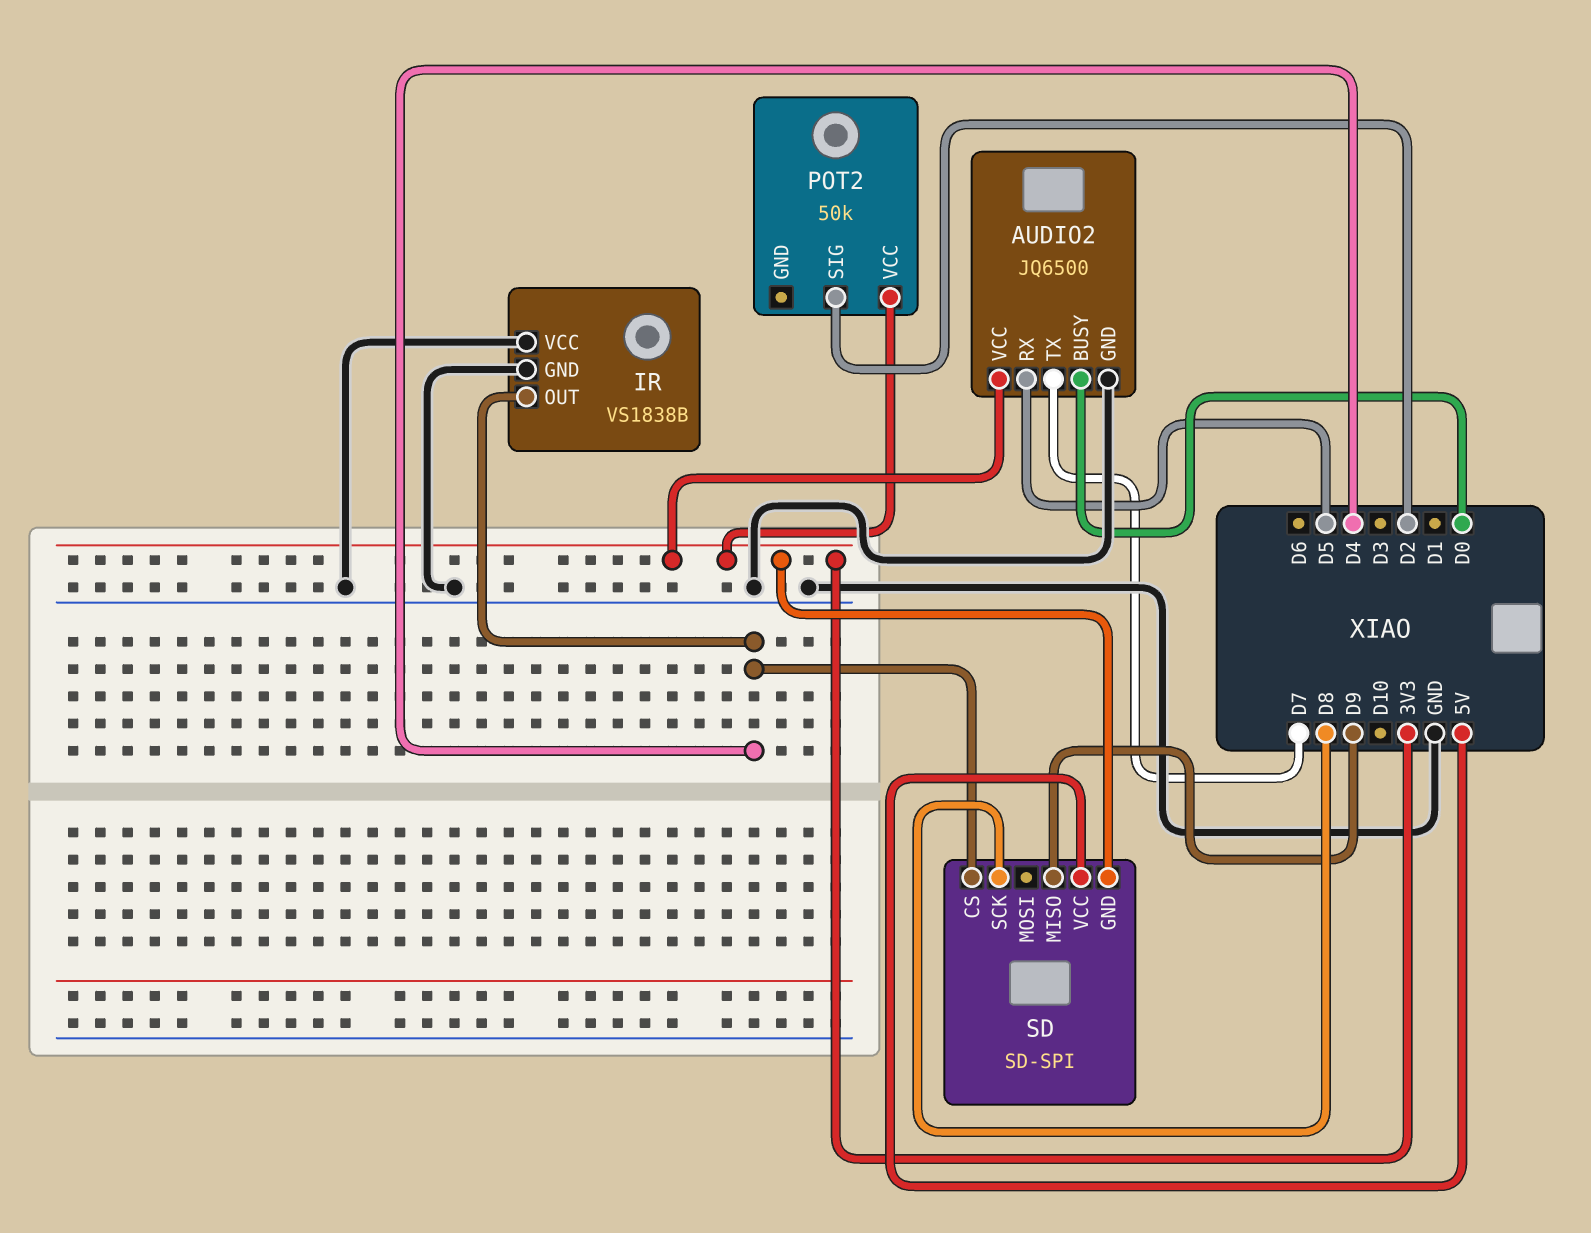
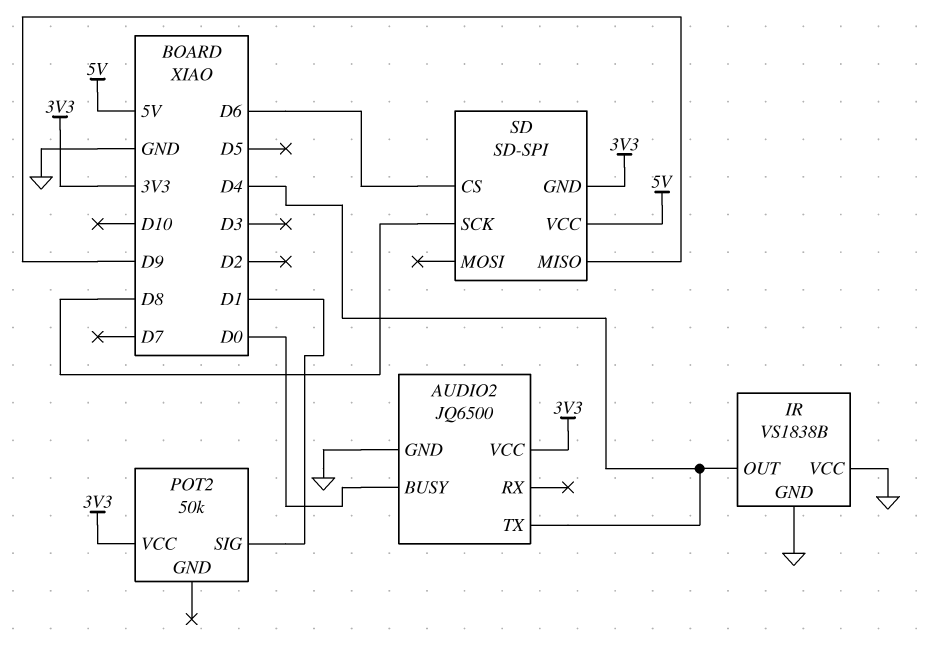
AUDIO2 pin RX: D5 -> none
AUDIO2 pin TX: D7 -> D4
POT2 pin SIG: D2 -> D1
SD pin CS: D4 -> D6

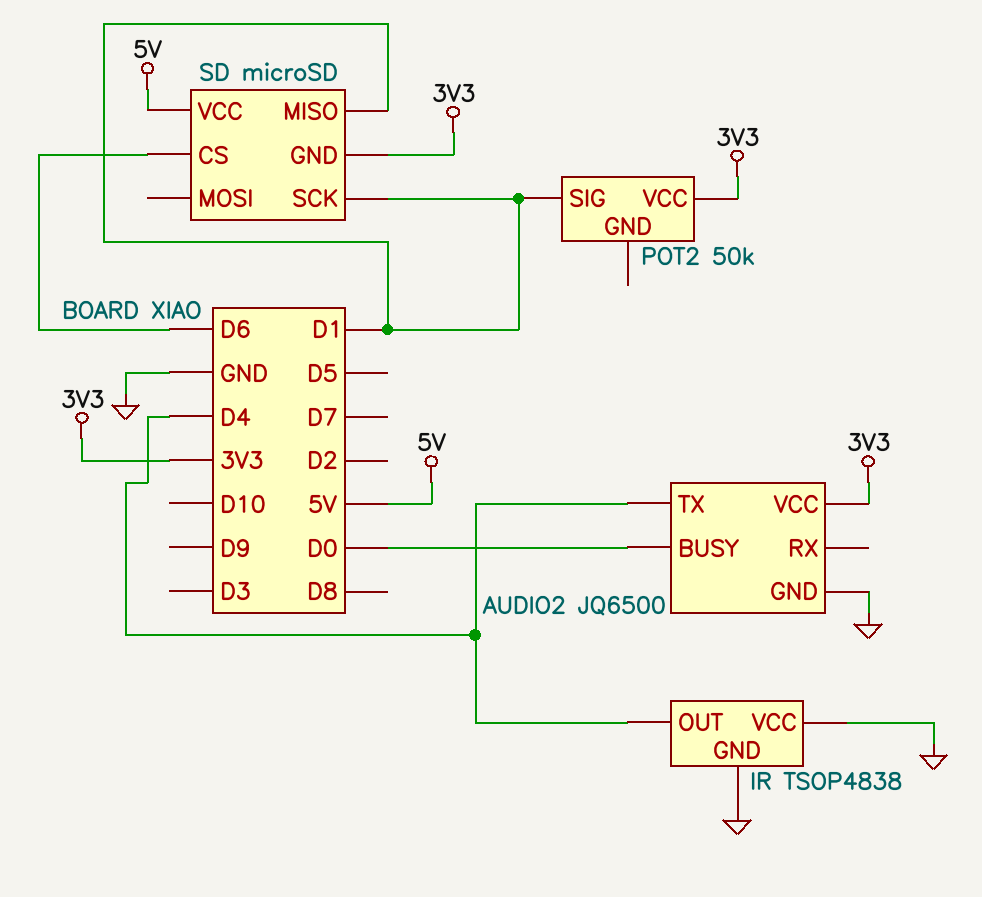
IR: VS1838B -> TSOP4838
SD: SD-SPI -> microSD
SD pin MISO: D9 -> D1
SD pin SCK: D8 -> D1

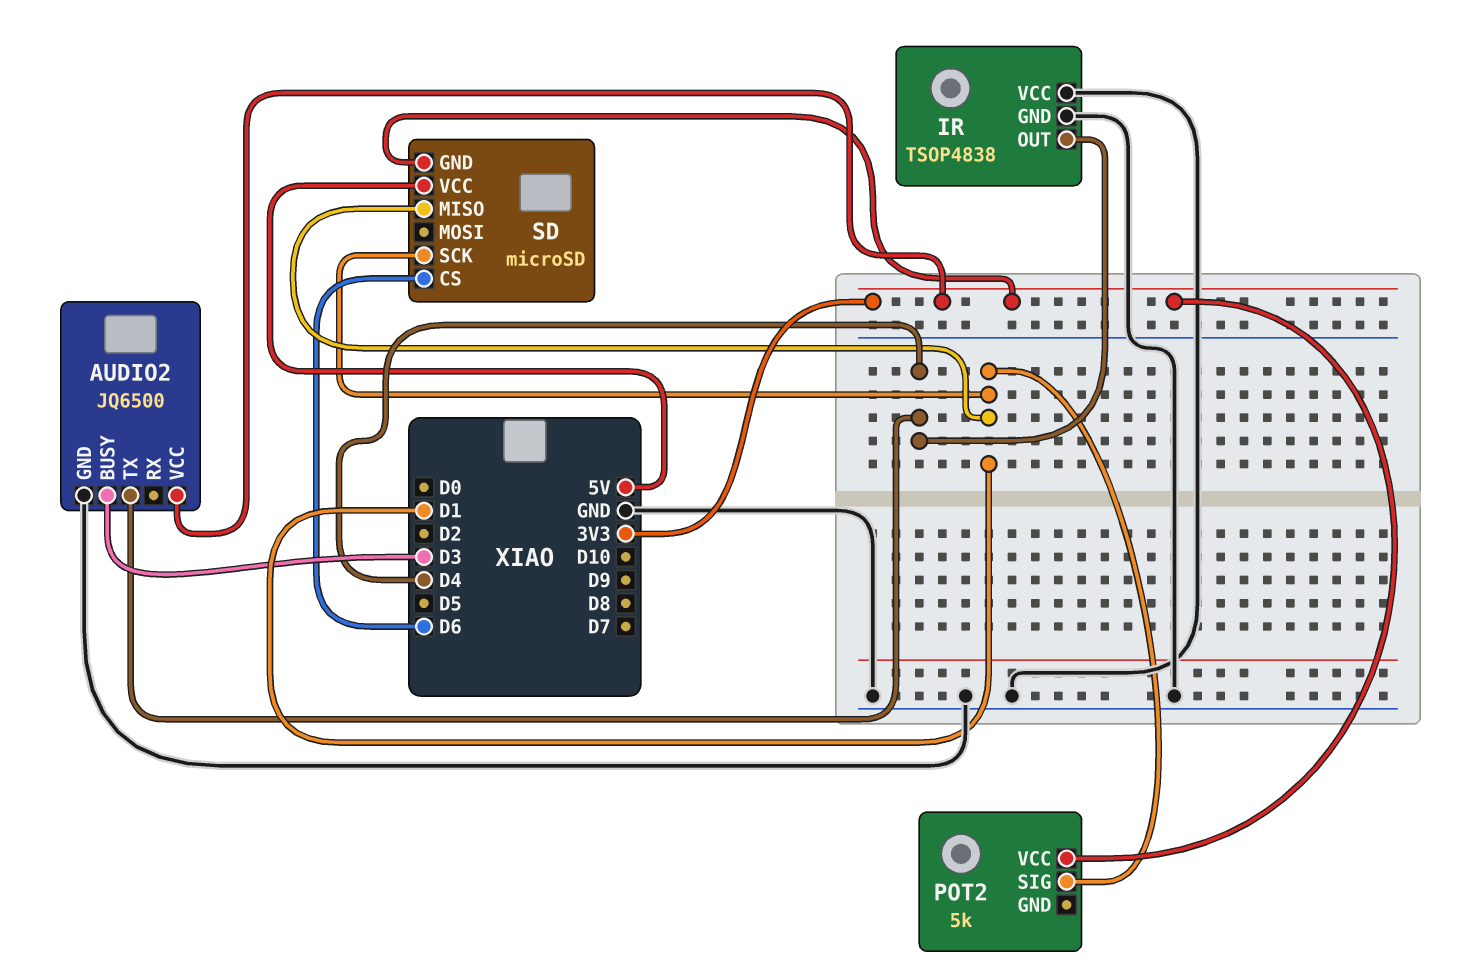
AUDIO2 pin BUSY: D0 -> D3
POT2: 50k -> 5k

